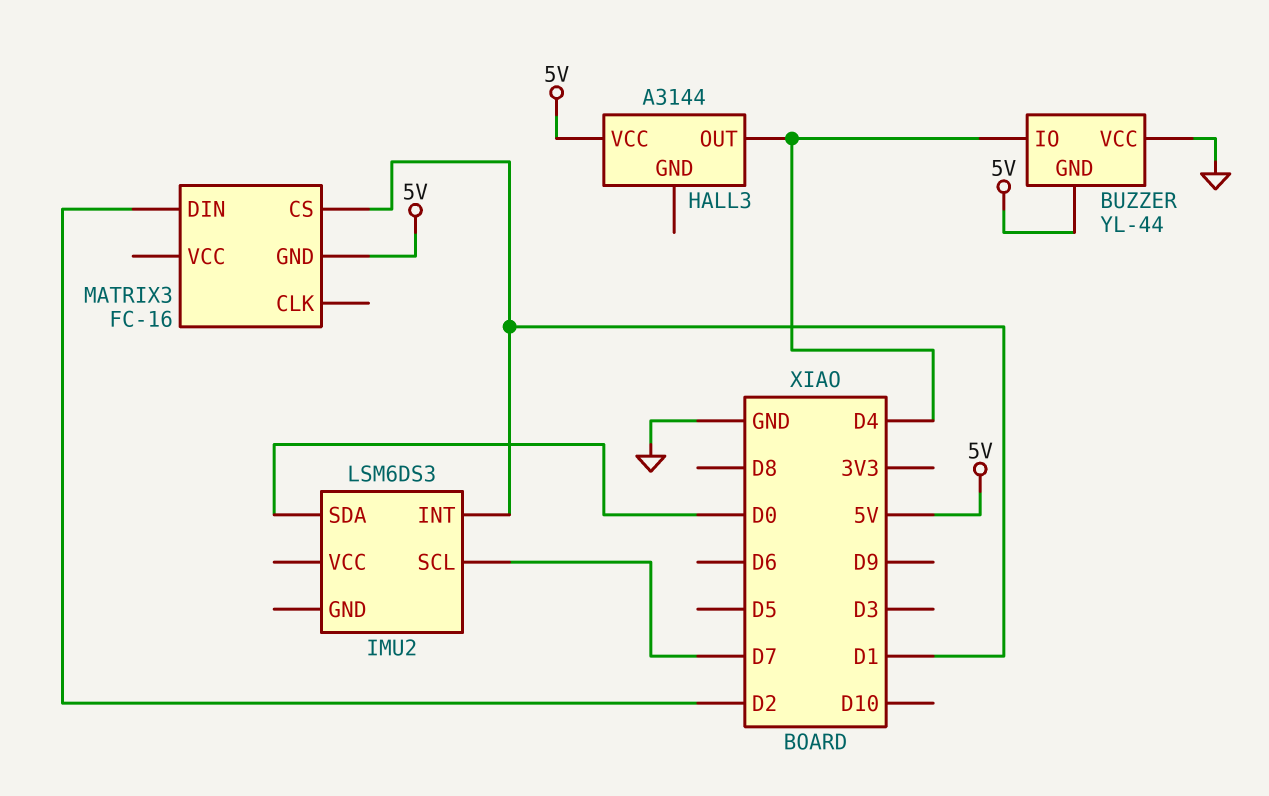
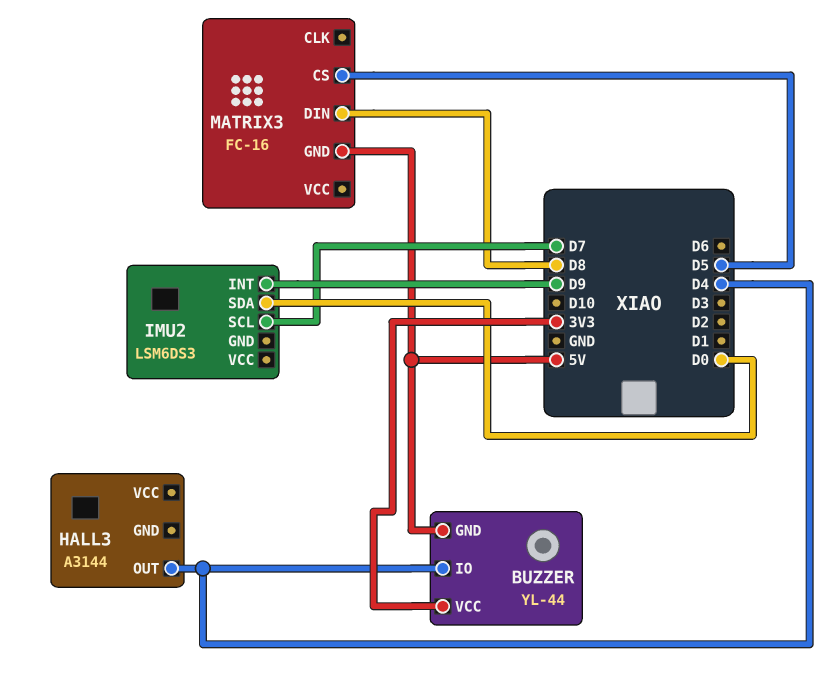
BUZZER pin VCC: GND -> 3V3
HALL3 pin VCC: 5V -> none
IMU2 pin INT: D1 -> D9
MATRIX3 pin CS: D1 -> D5
MATRIX3 pin DIN: D2 -> D8

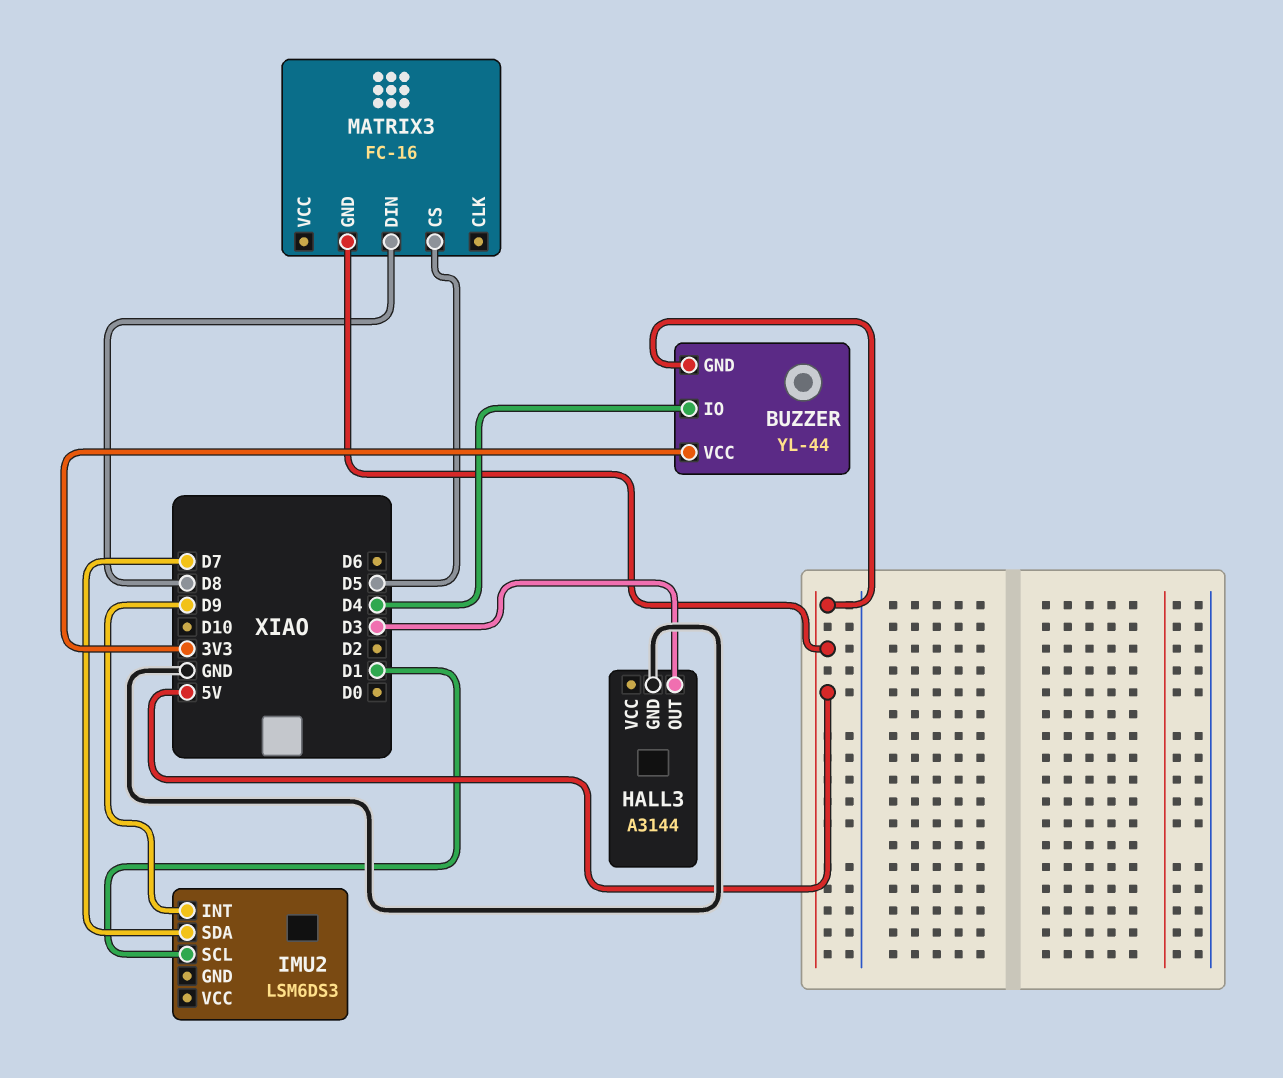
HALL3 pin GND: none -> GND
HALL3 pin OUT: D4 -> D3
IMU2 pin SCL: D7 -> D1
IMU2 pin SDA: D0 -> D7

